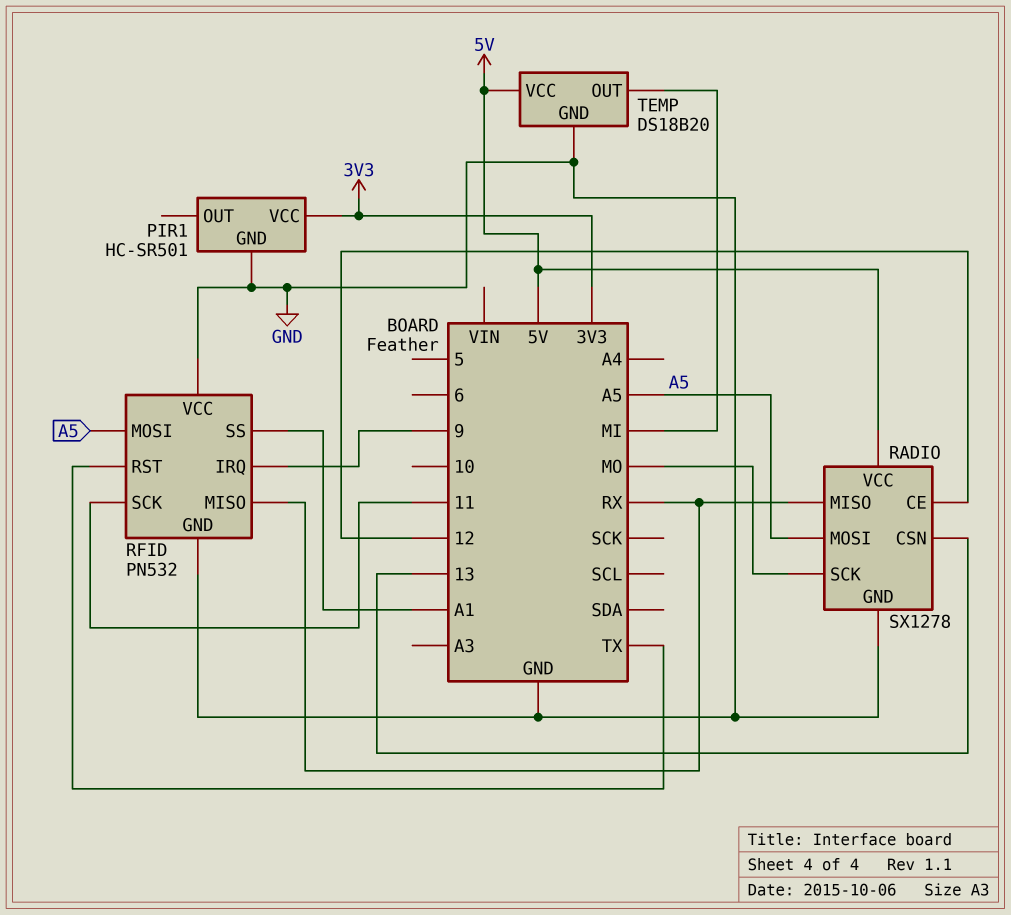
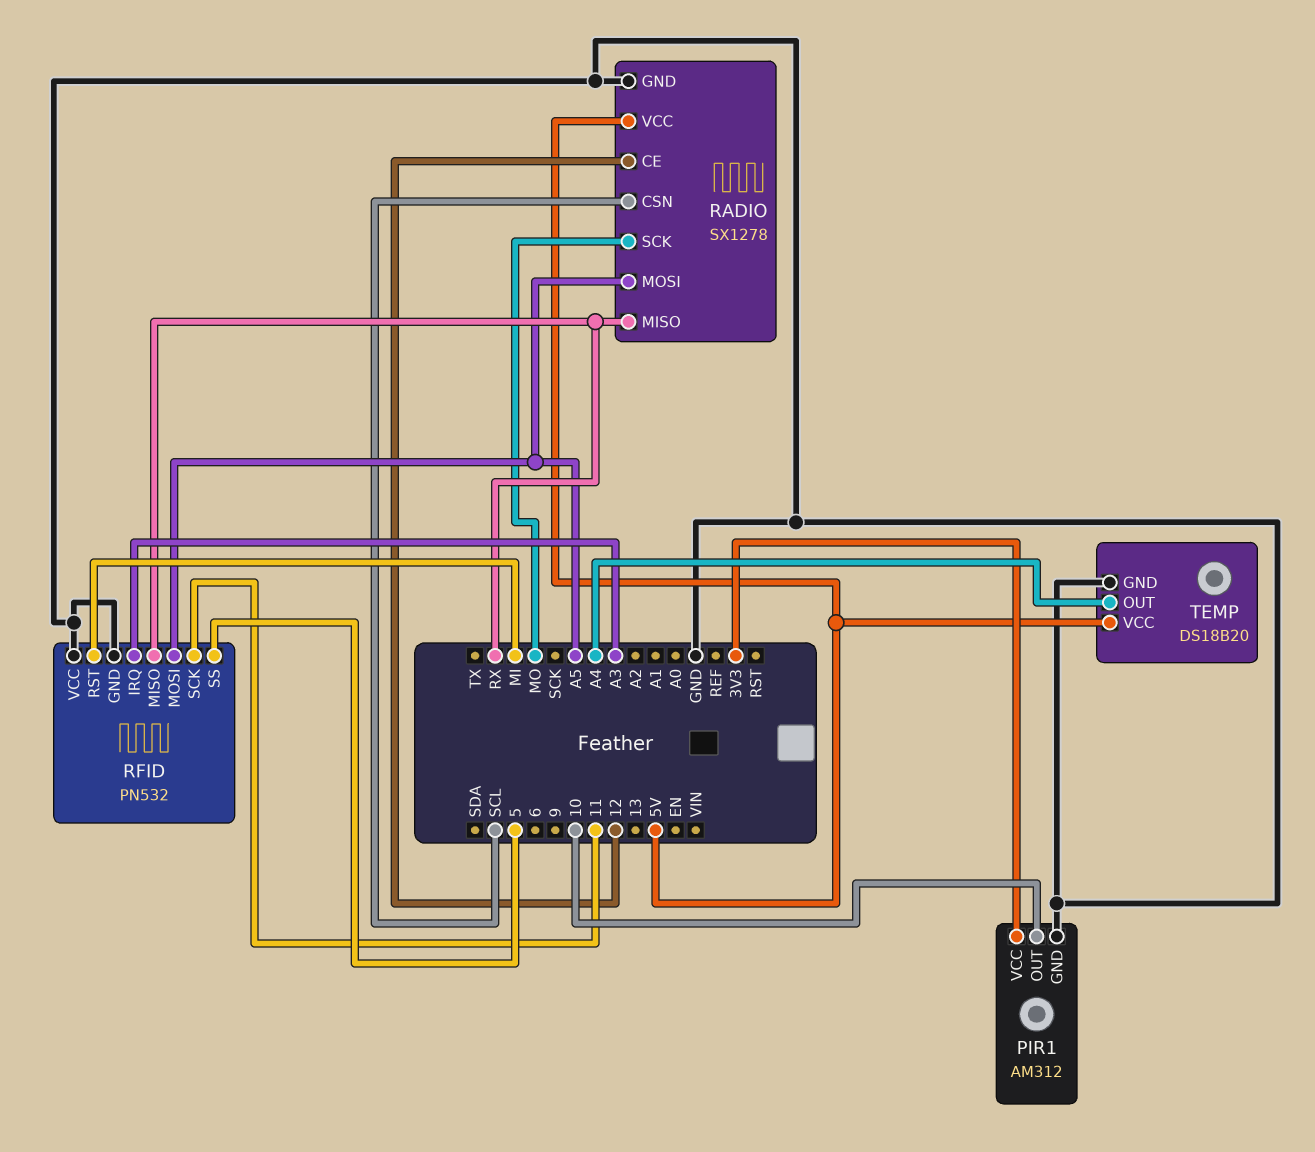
PIR1: HC-SR501 -> AM312
PIR1 pin OUT: none -> 10
RADIO pin CSN: 13 -> SCL
RFID pin IRQ: 9 -> A3
RFID pin RST: TX -> MI
RFID pin SS: A1 -> 5
TEMP pin OUT: MI -> A4

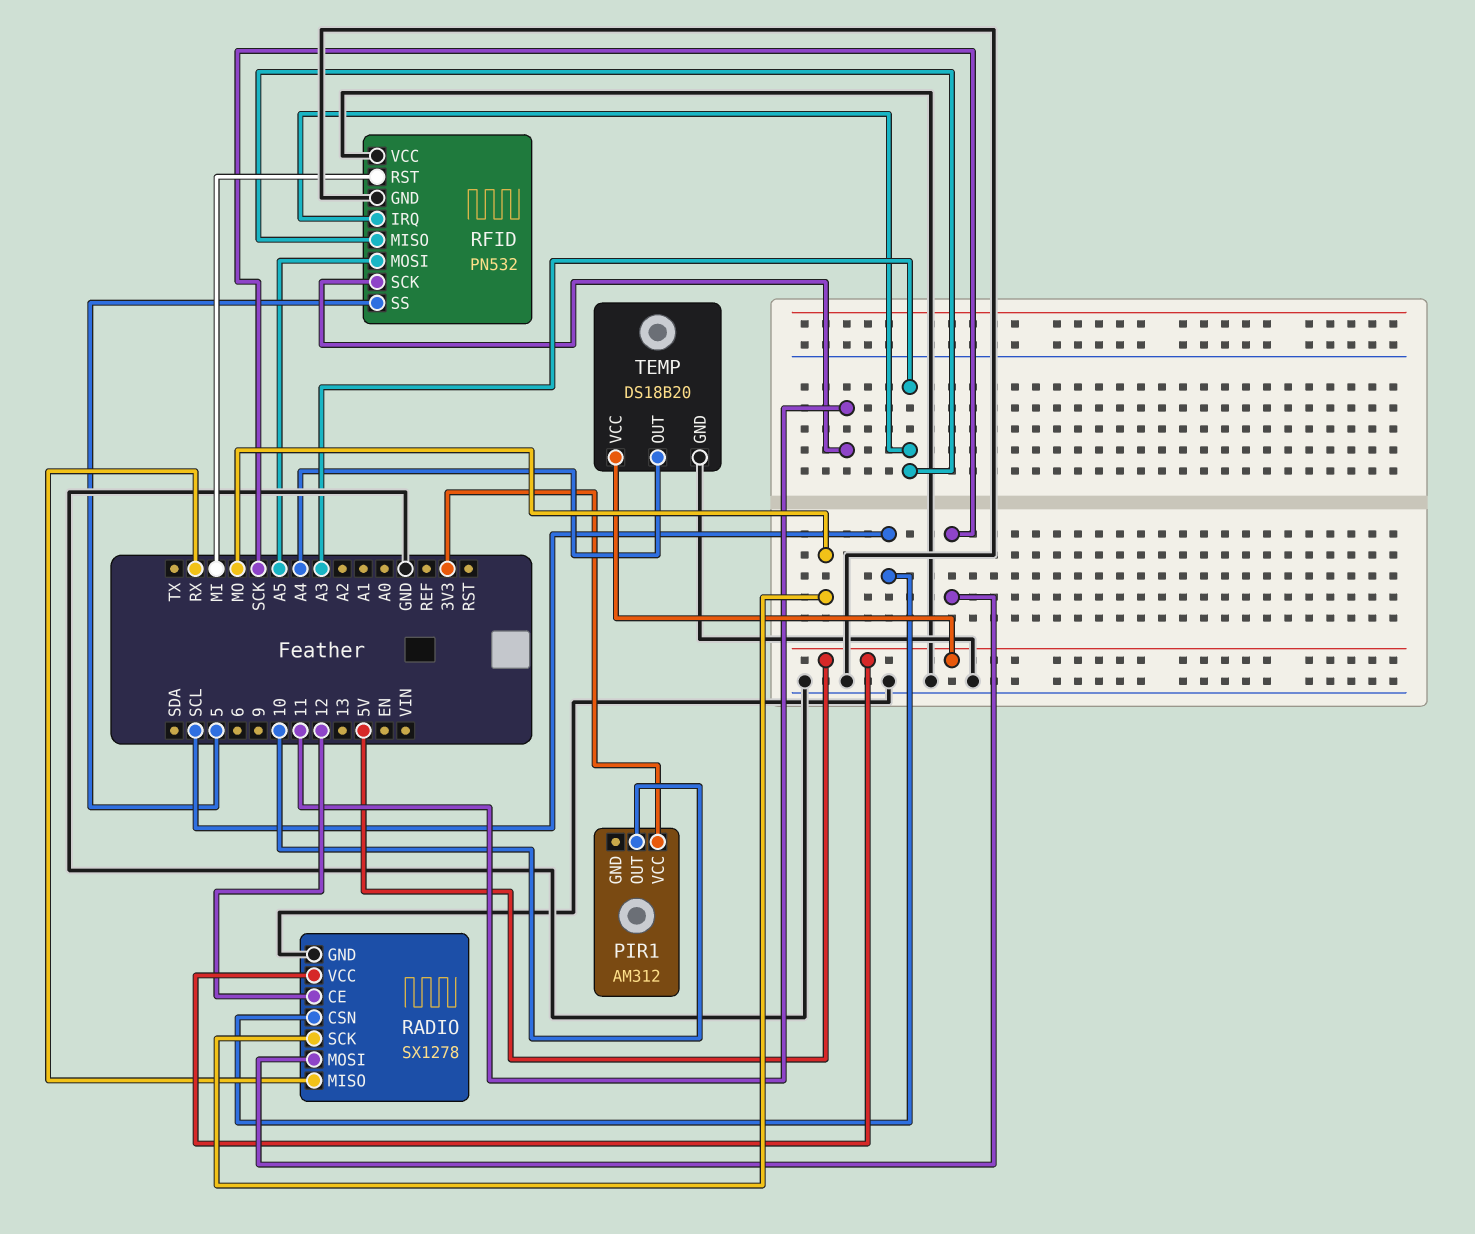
PIR1 pin GND: GND -> none
RADIO pin MOSI: A5 -> SCK
RFID pin MISO: RX -> A3

